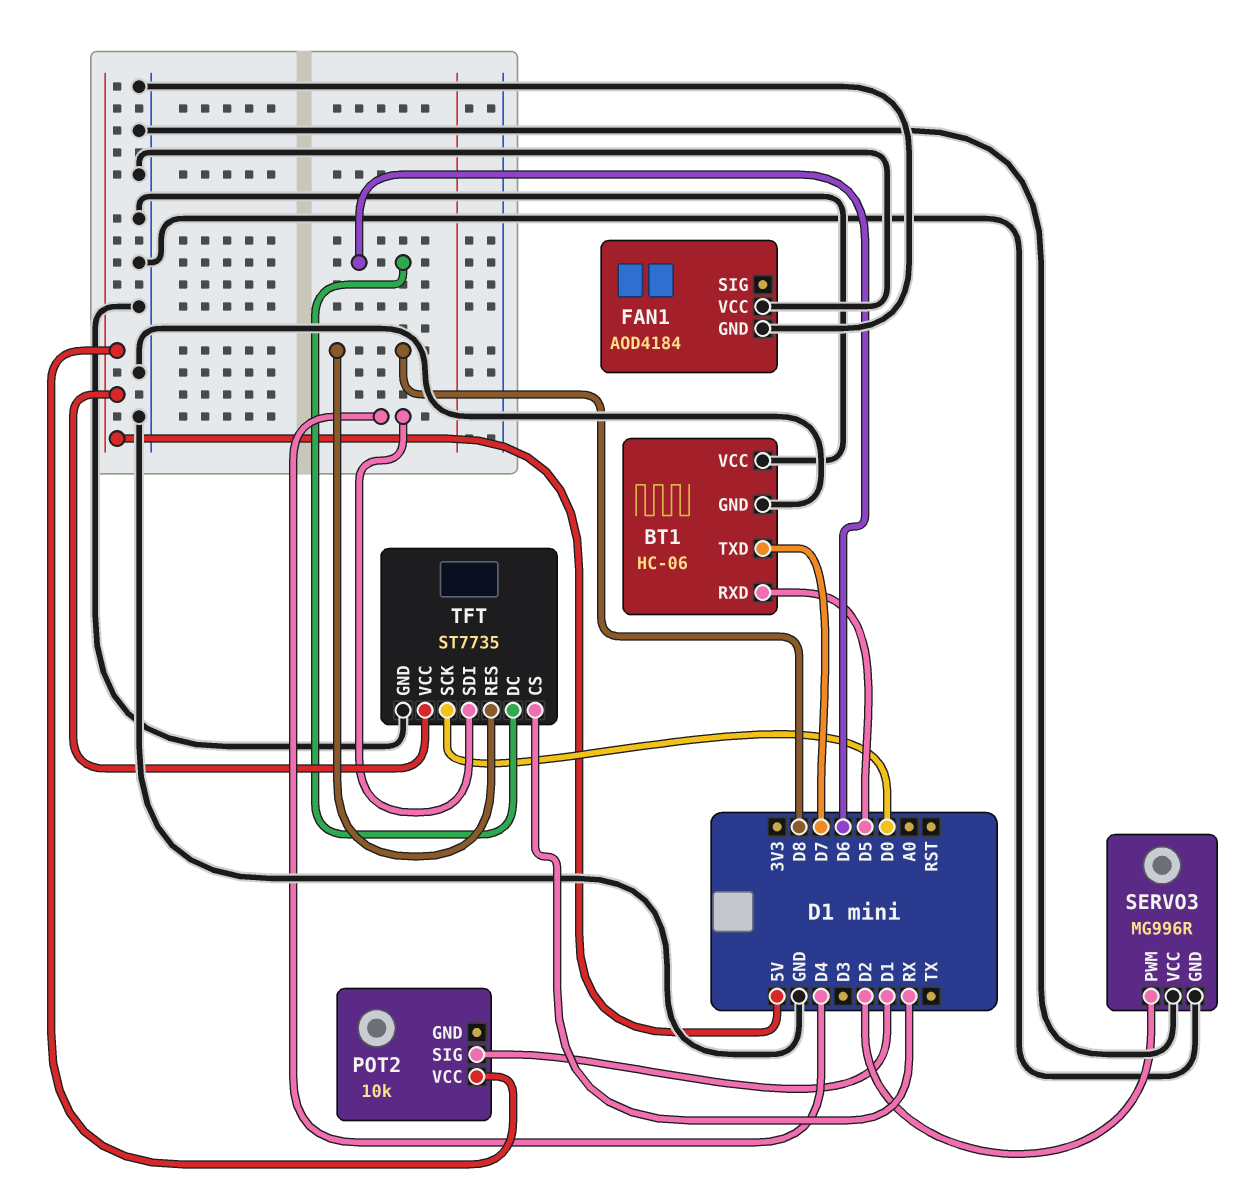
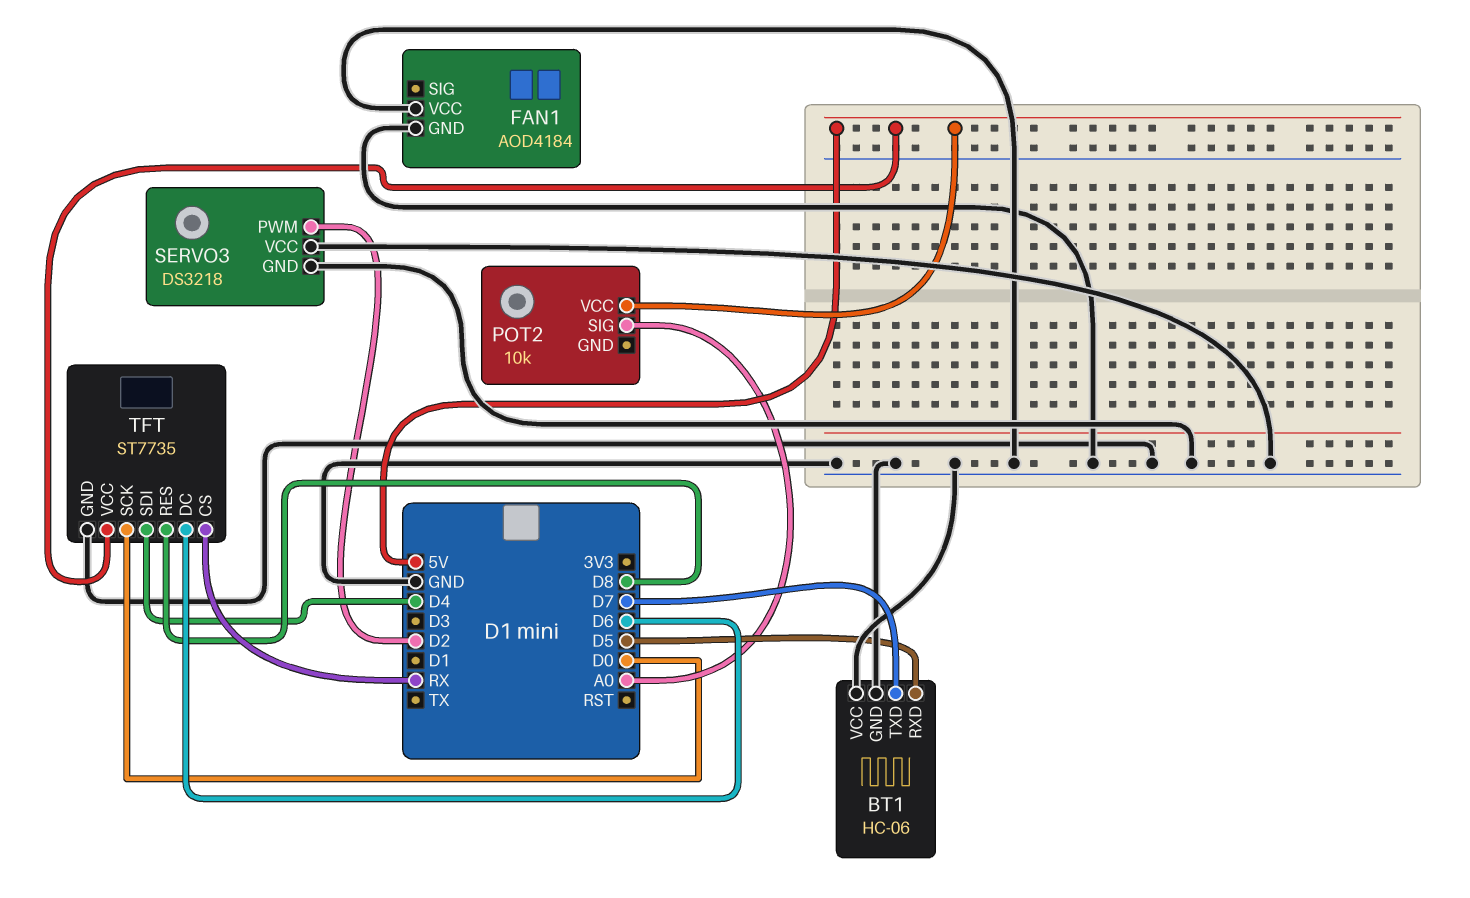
POT2 pin SIG: D1 -> A0
SERVO3: MG996R -> DS3218

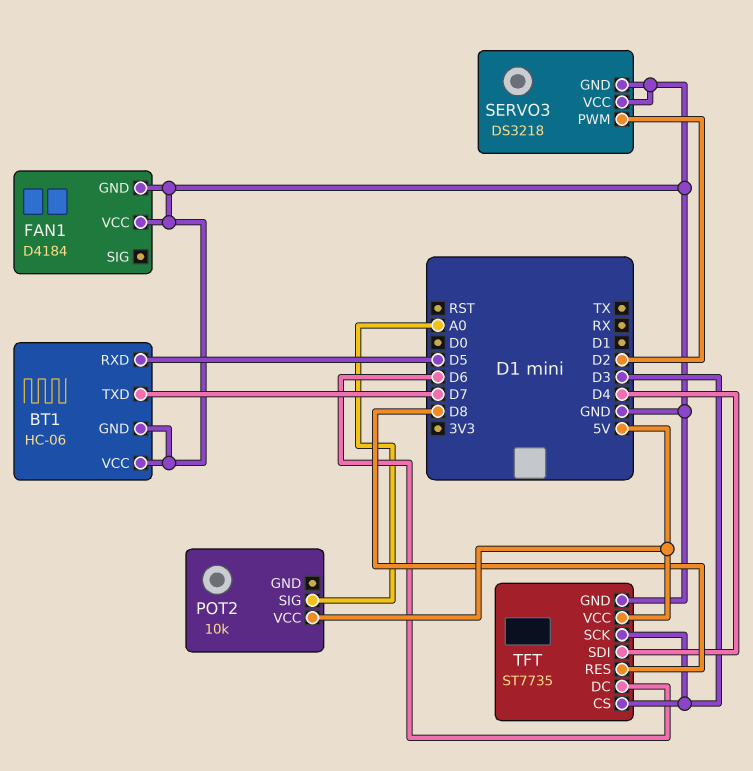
FAN1: AOD4184 -> D4184
TFT pin CS: RX -> D3
TFT pin SCK: D0 -> D3

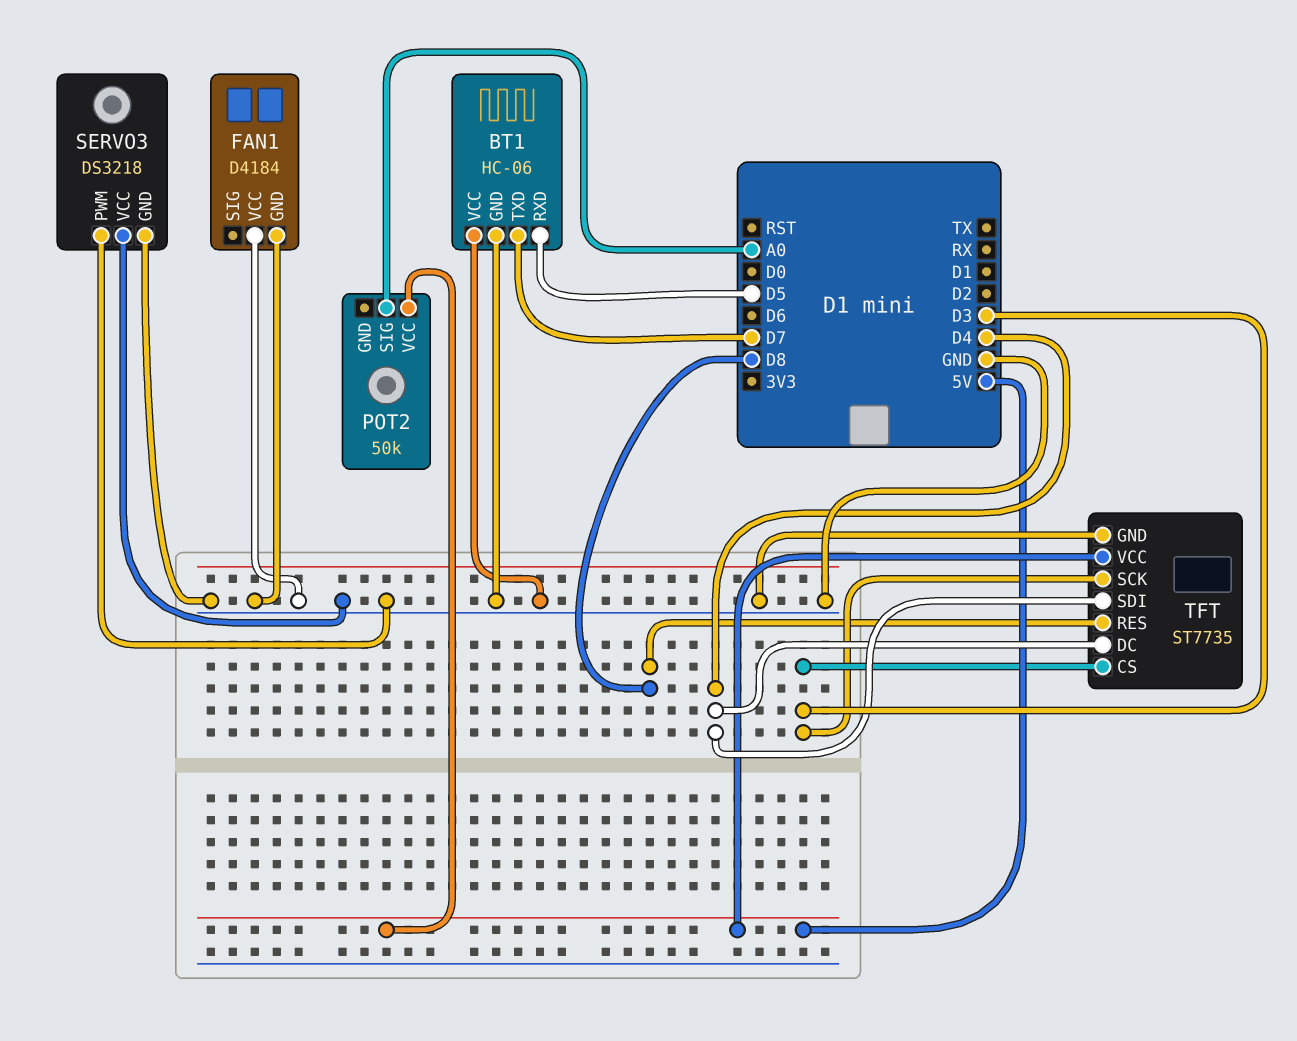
POT2: 10k -> 50k
SERVO3 pin PWM: D2 -> GND
TFT pin DC: D6 -> D4

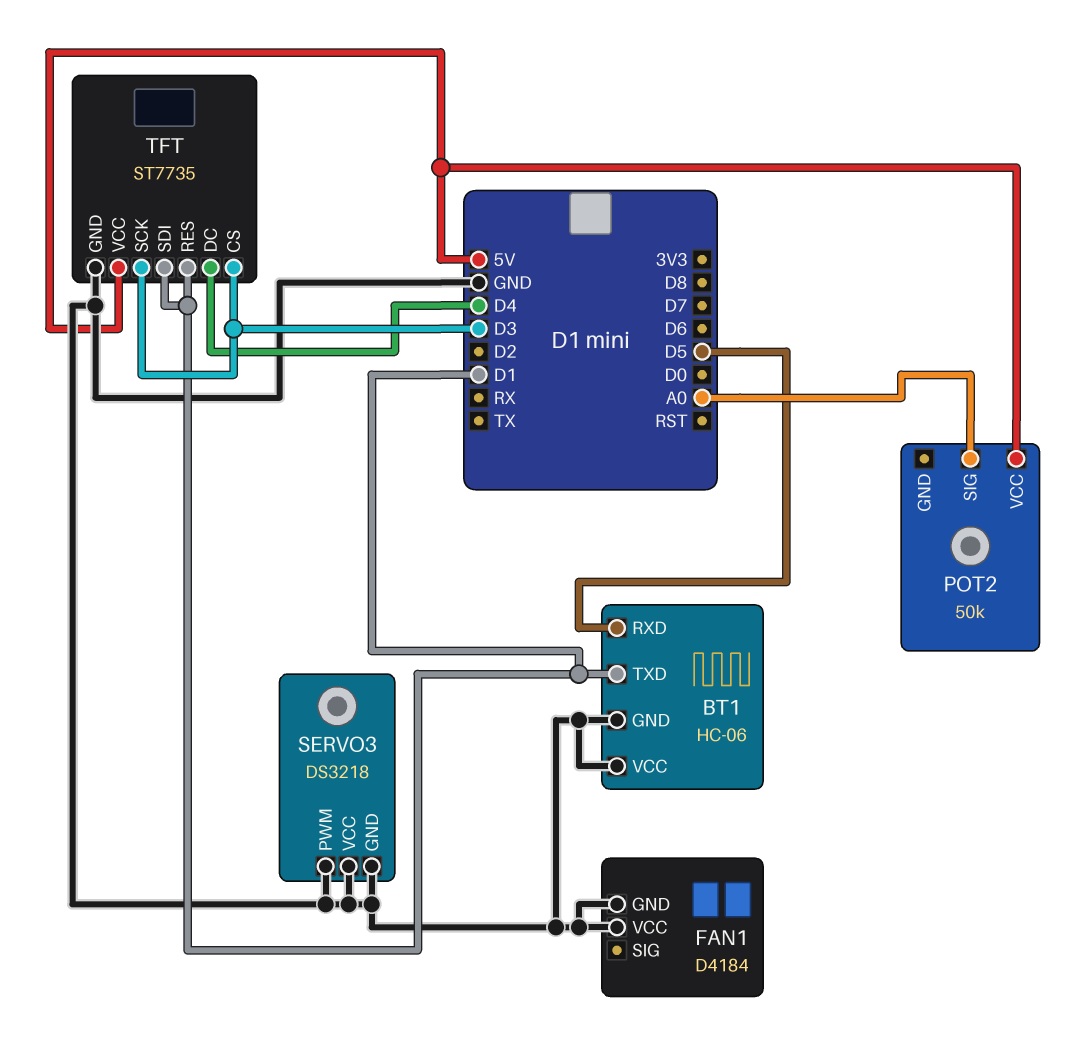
BT1 pin TXD: D7 -> D1
TFT pin RES: D8 -> D1
TFT pin SDI: D4 -> D1

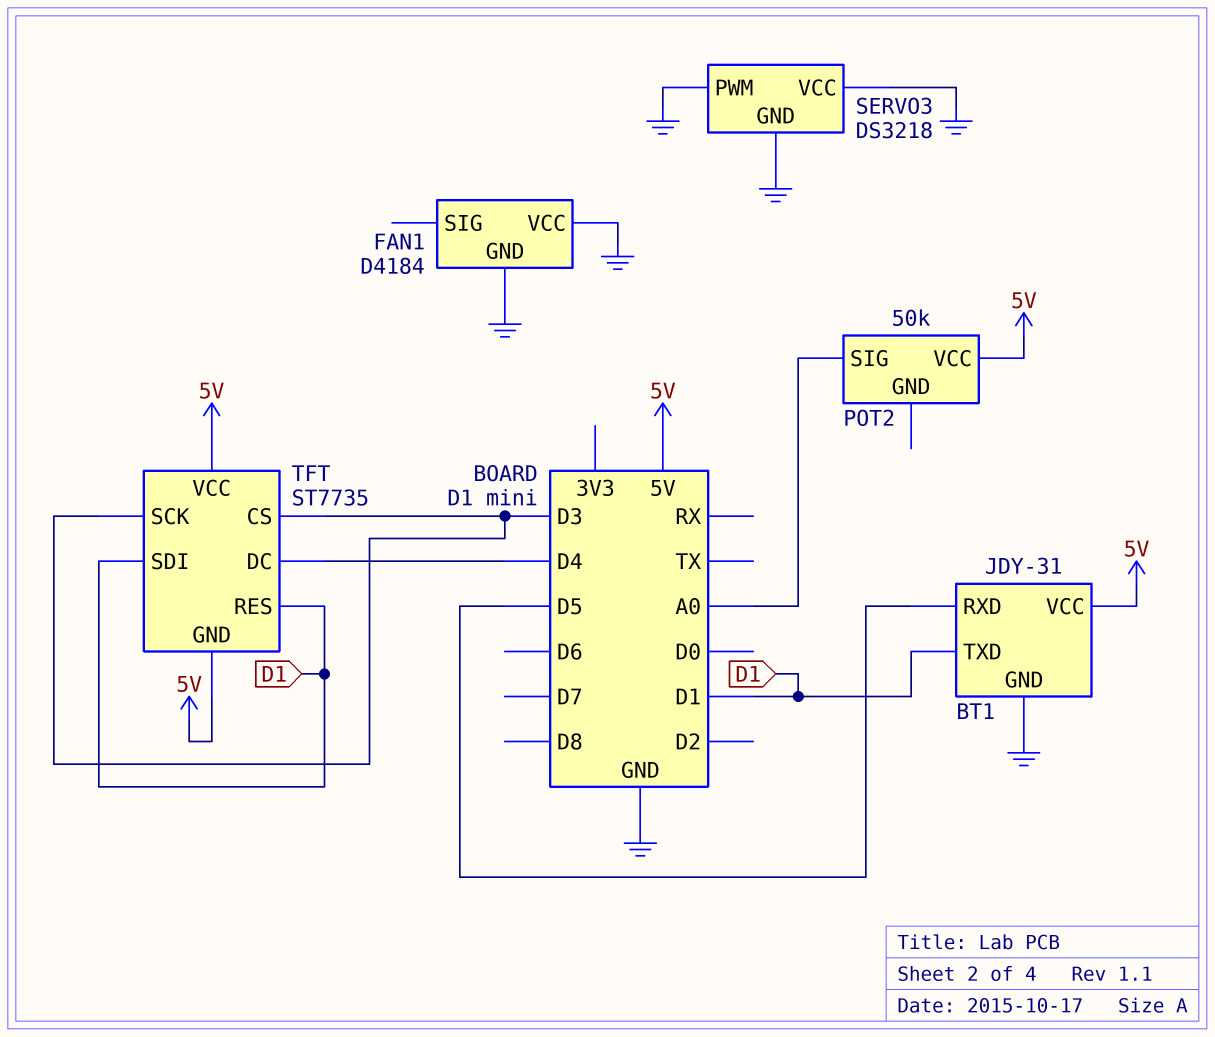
BT1: HC-06 -> JDY-31
BT1 pin VCC: GND -> 5V
TFT pin GND: GND -> 5V

